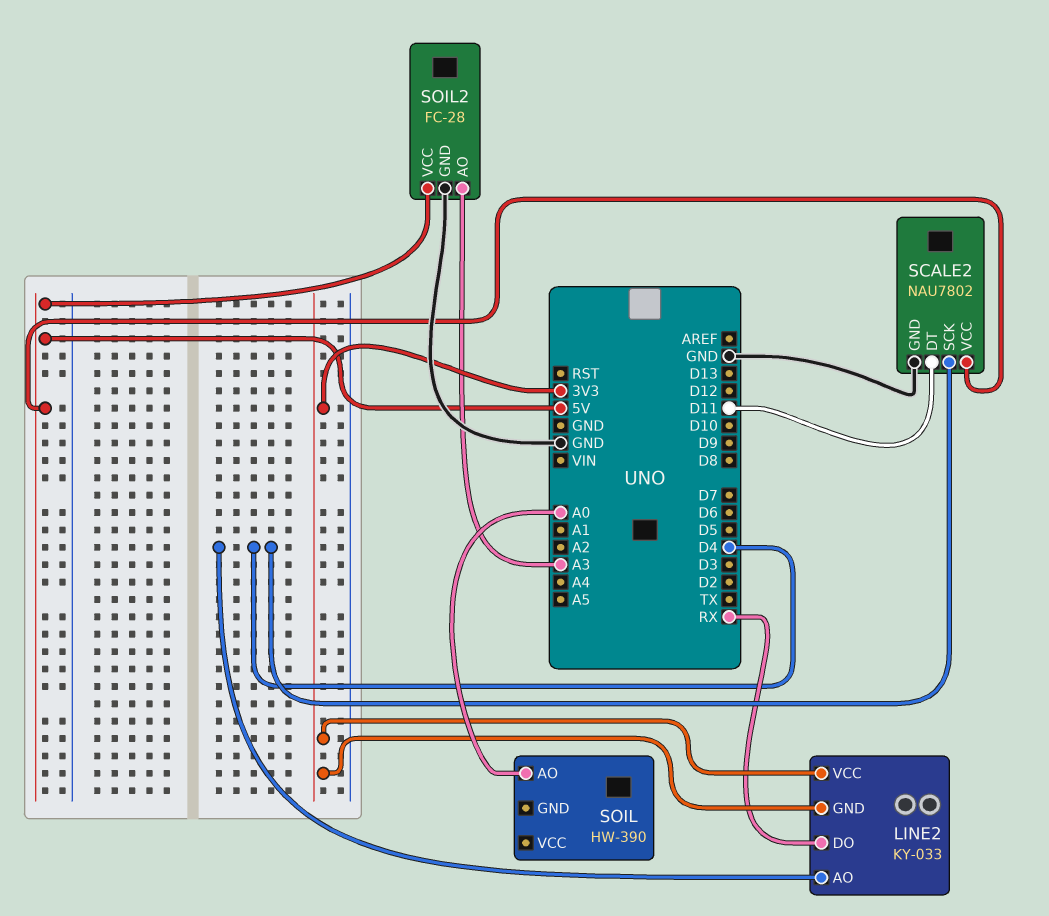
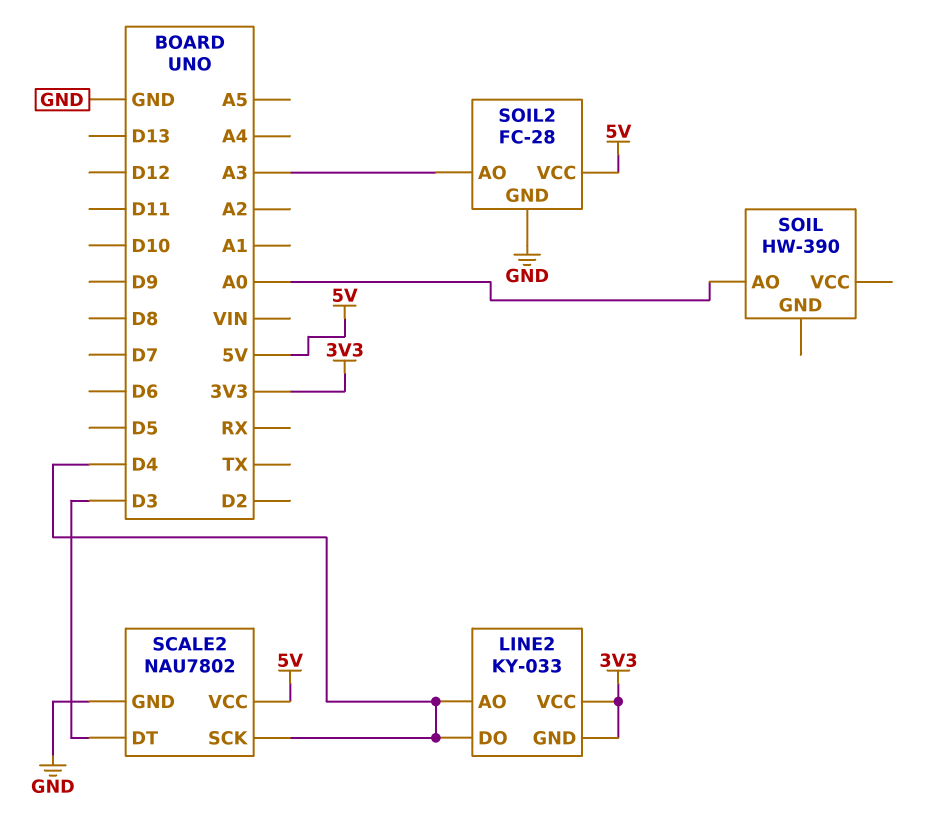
LINE2 pin DO: RX -> D4
SCALE2 pin DT: D11 -> D3

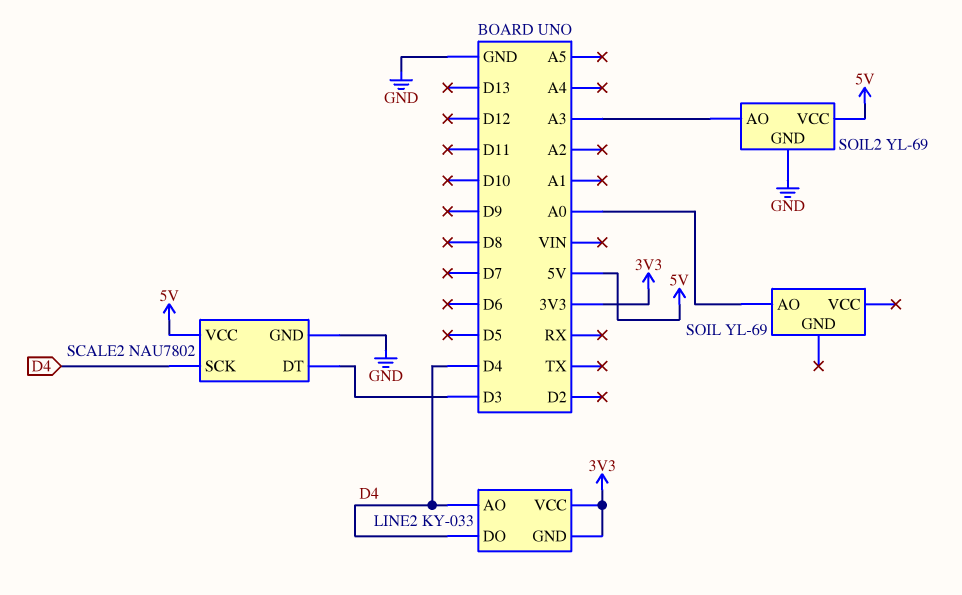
SOIL: HW-390 -> YL-69
SOIL2: FC-28 -> YL-69

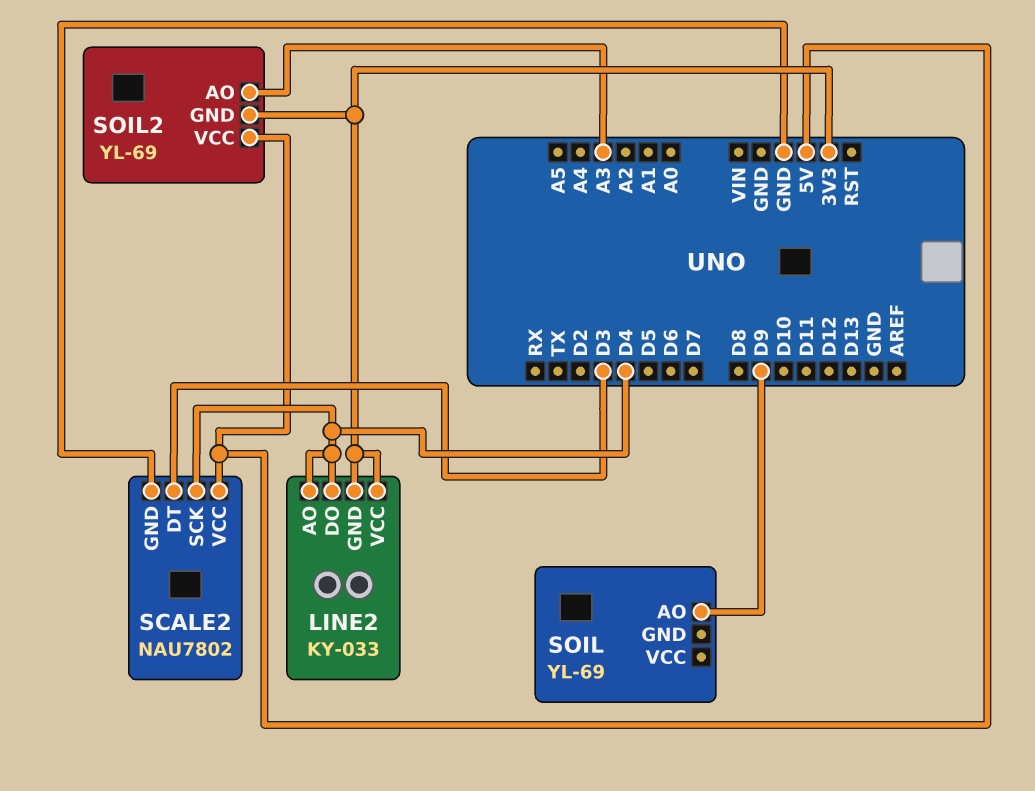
SOIL pin AO: A0 -> D9
SOIL2 pin GND: GND -> 3V3

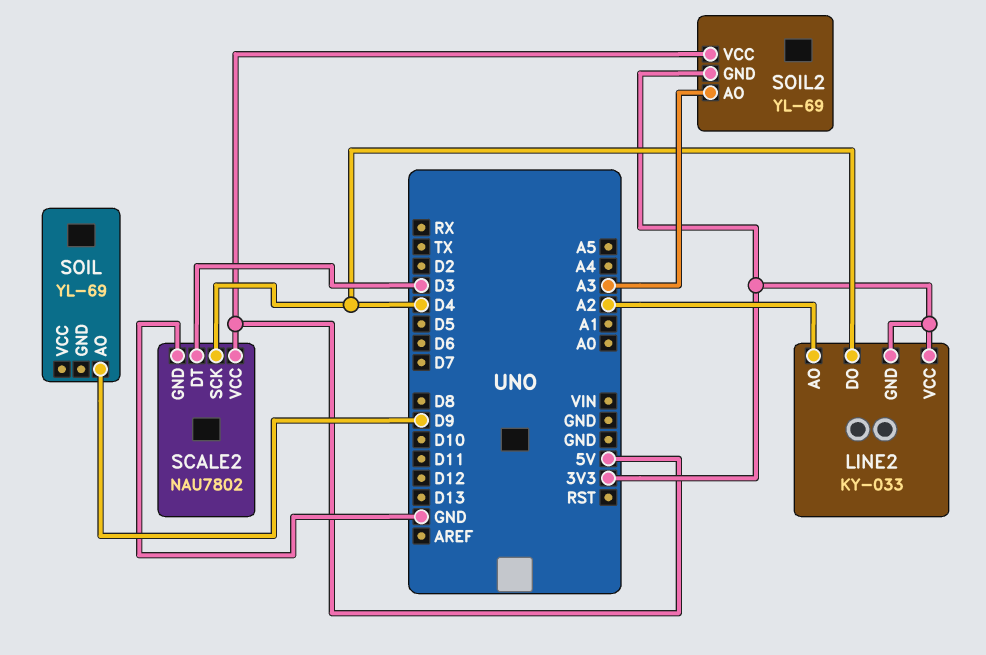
LINE2 pin AO: D4 -> A2

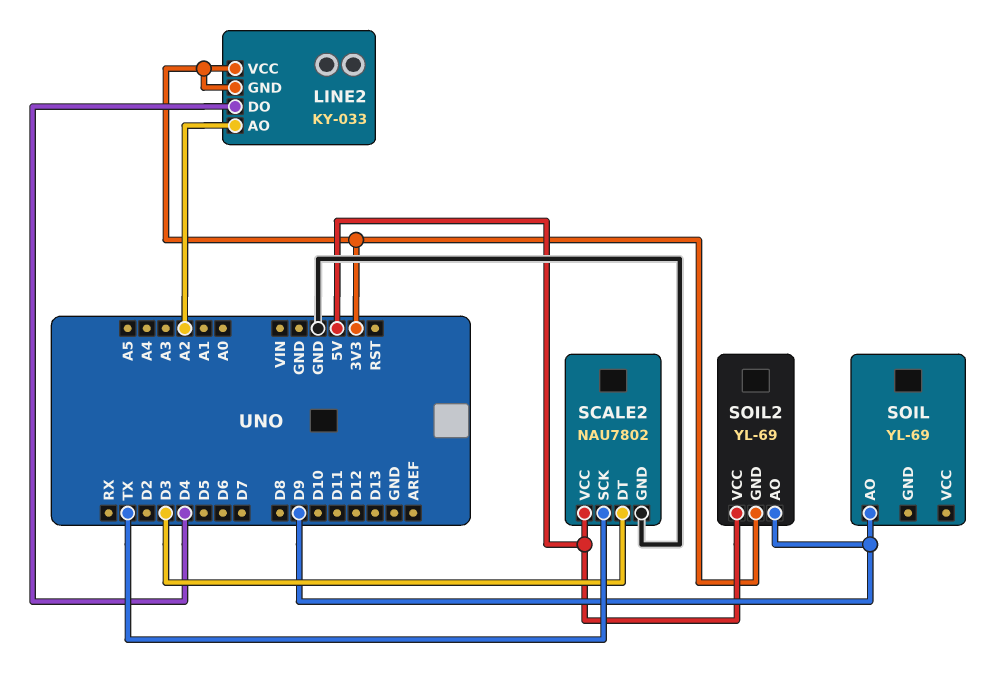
SCALE2 pin SCK: D4 -> TX
SOIL2 pin AO: A3 -> D9

